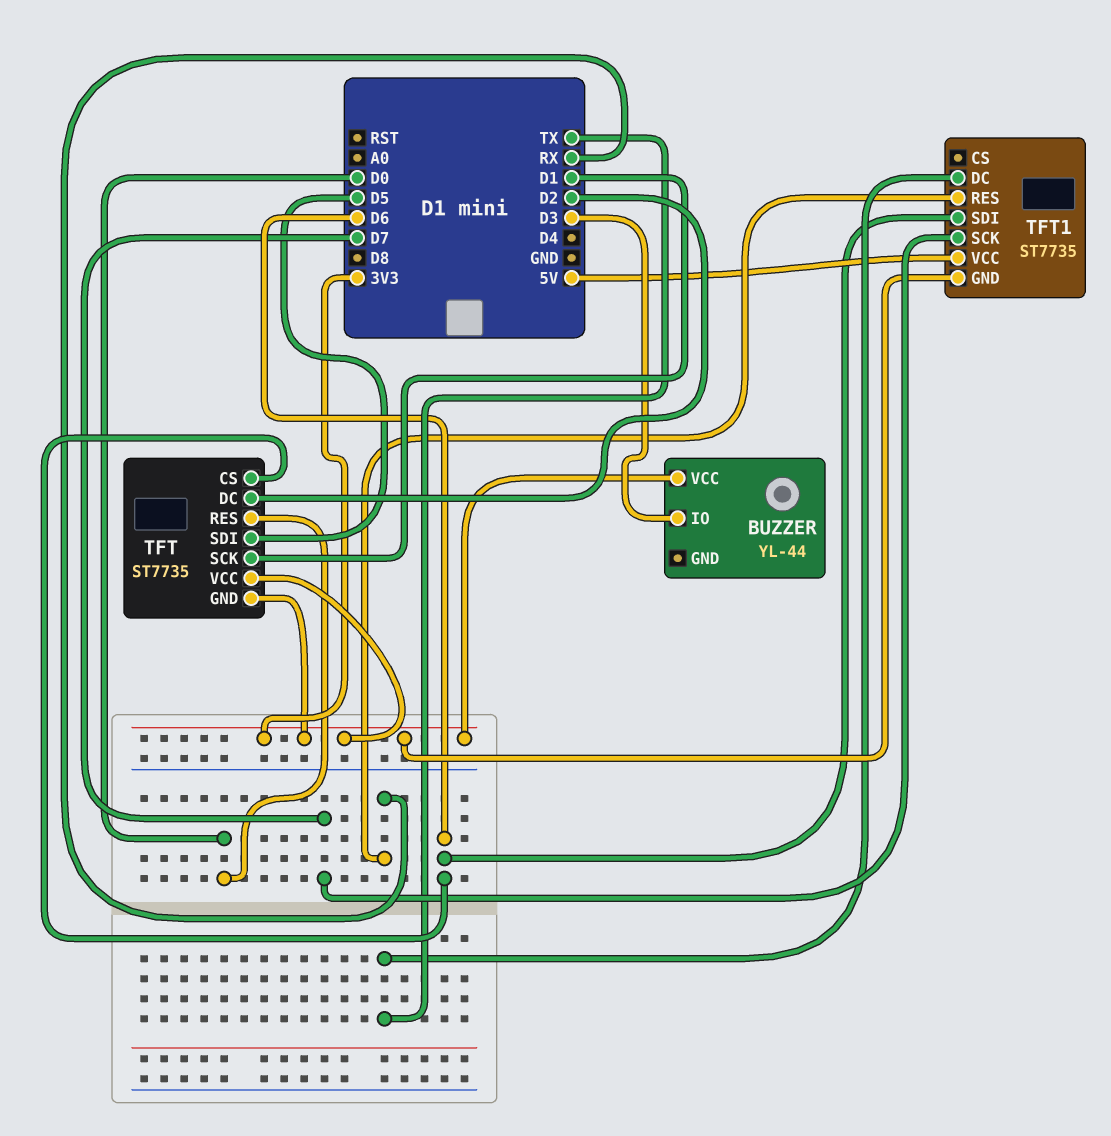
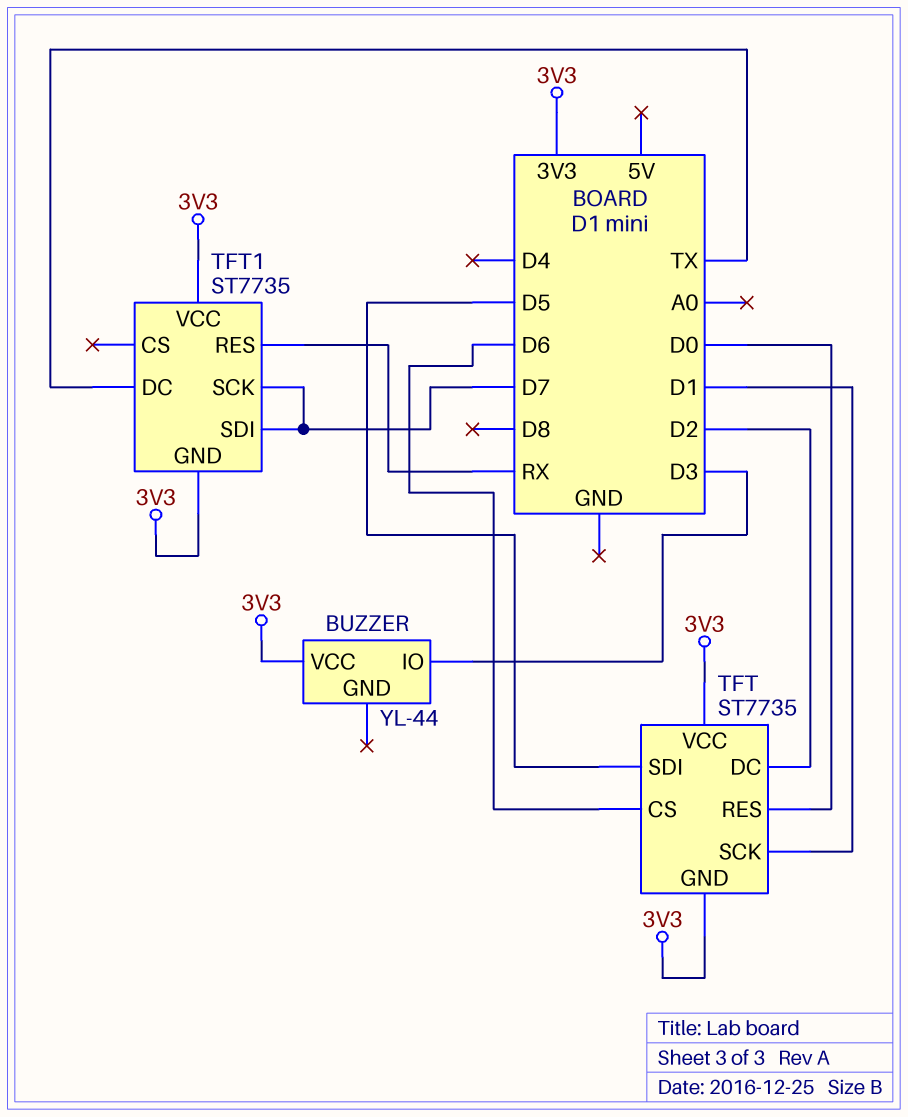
TFT1 pin SDI: D6 -> D7
TFT1 pin VCC: 5V -> 3V3

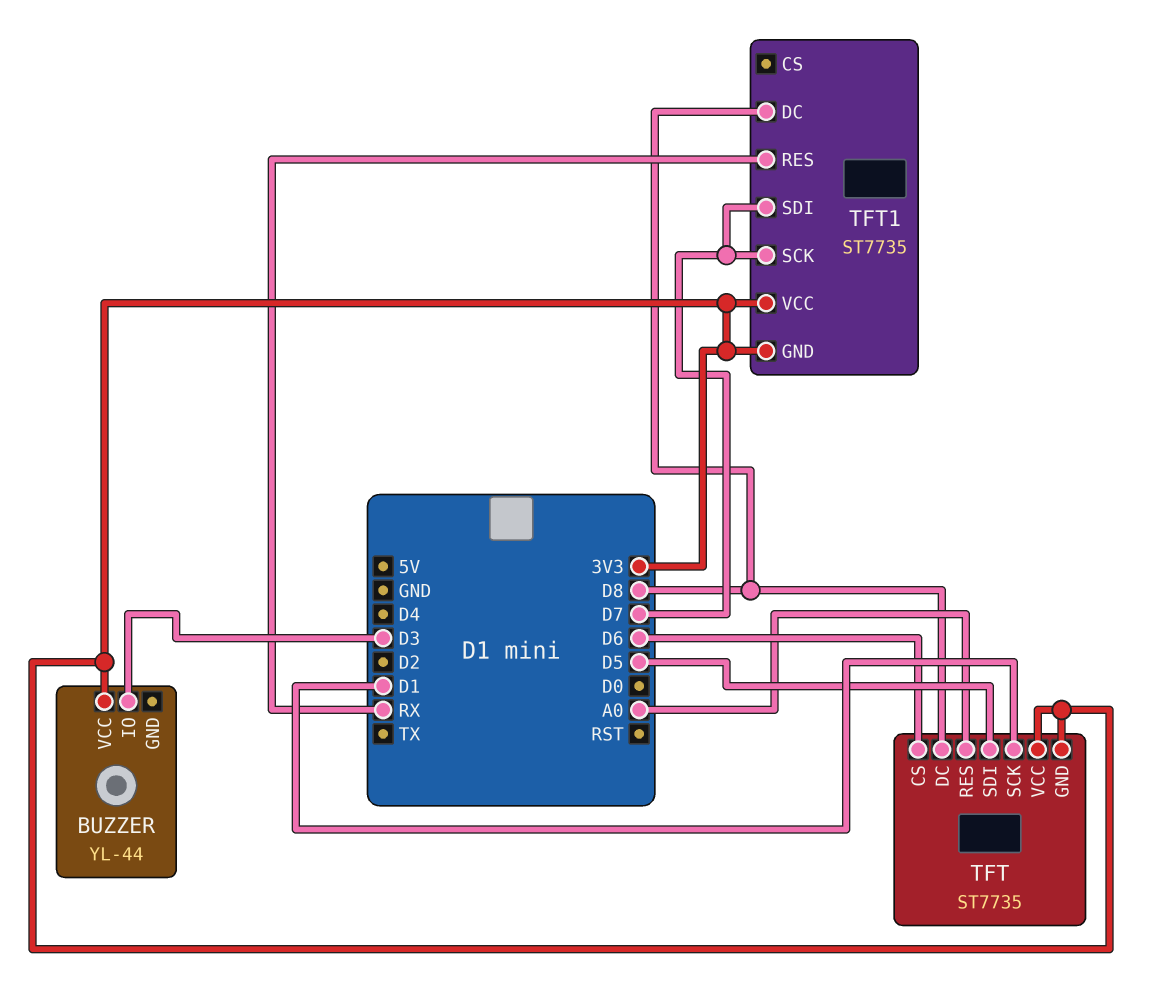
TFT pin DC: D2 -> D8
TFT pin RES: D0 -> A0
TFT1 pin DC: TX -> D8

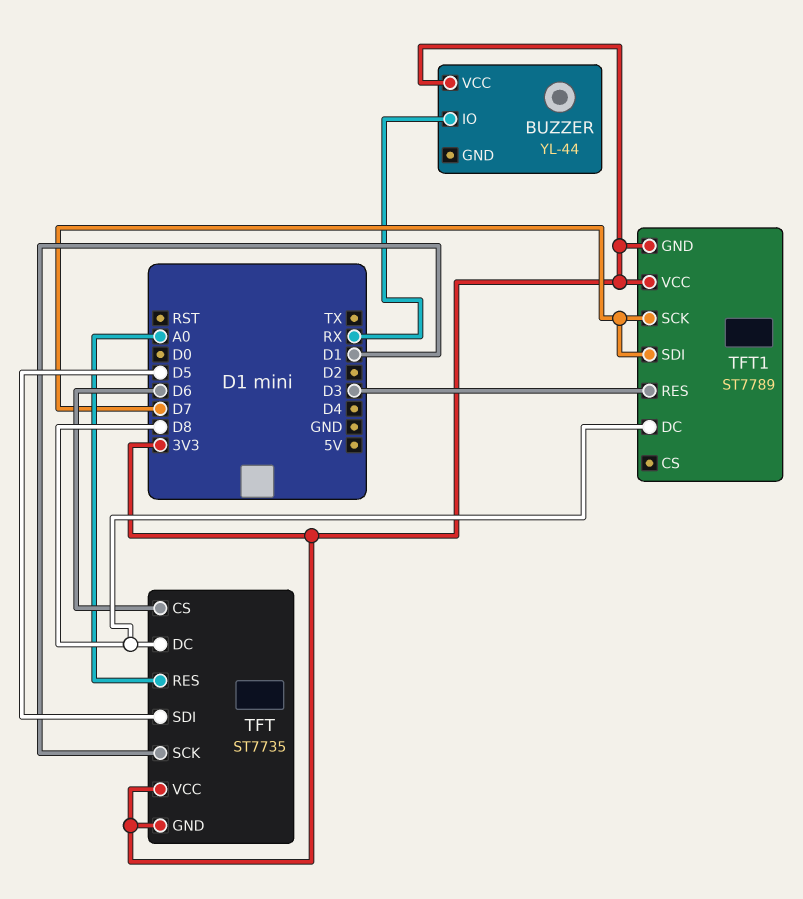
BUZZER pin IO: D3 -> RX
TFT1: ST7735 -> ST7789
TFT1 pin RES: RX -> D3

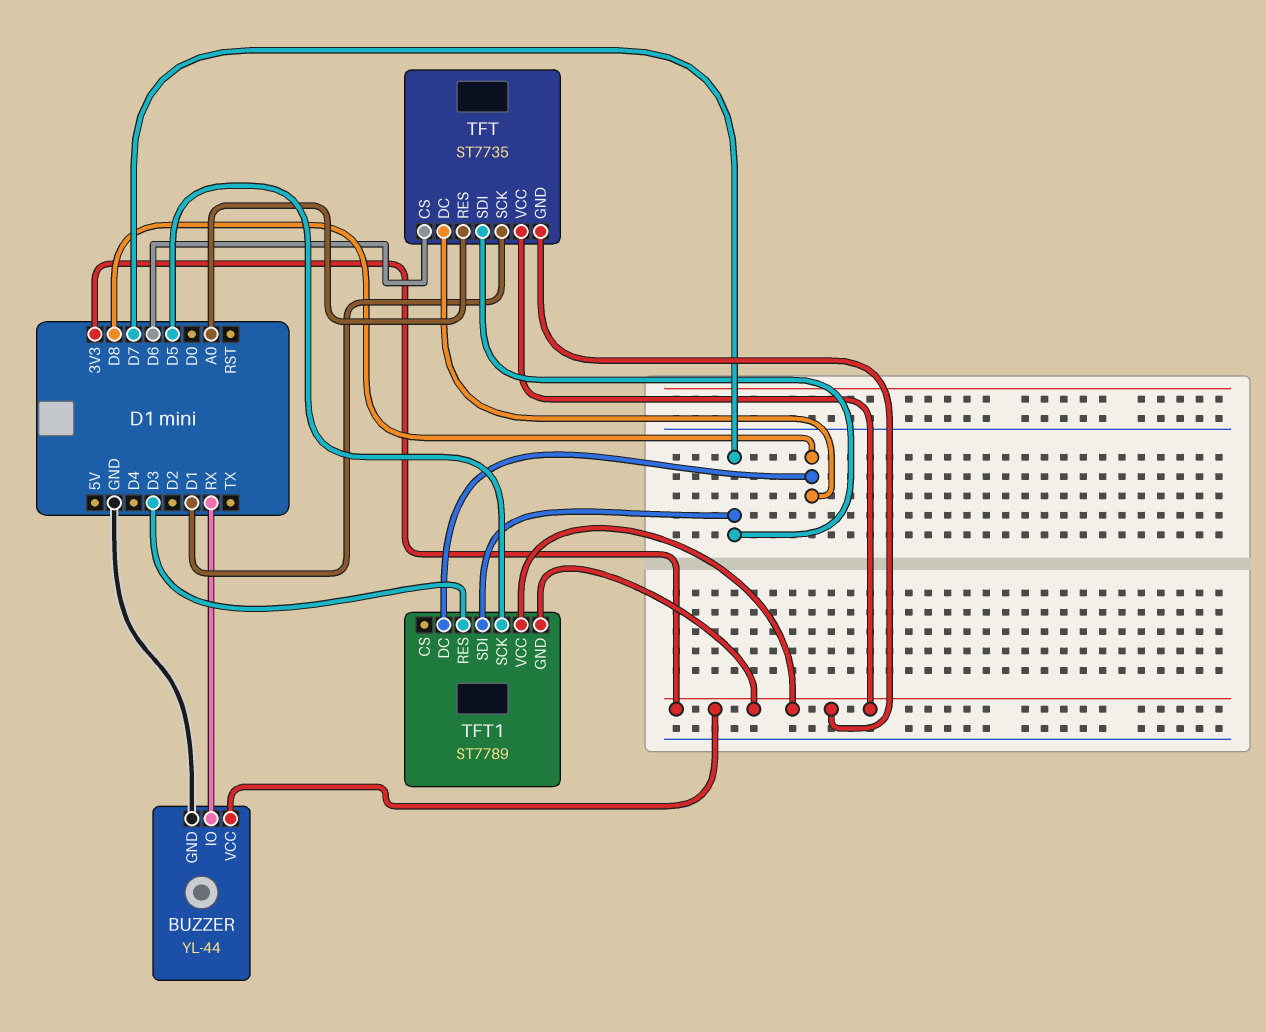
BUZZER pin GND: none -> GND
TFT pin SDI: D5 -> D7
TFT1 pin SCK: D7 -> D5

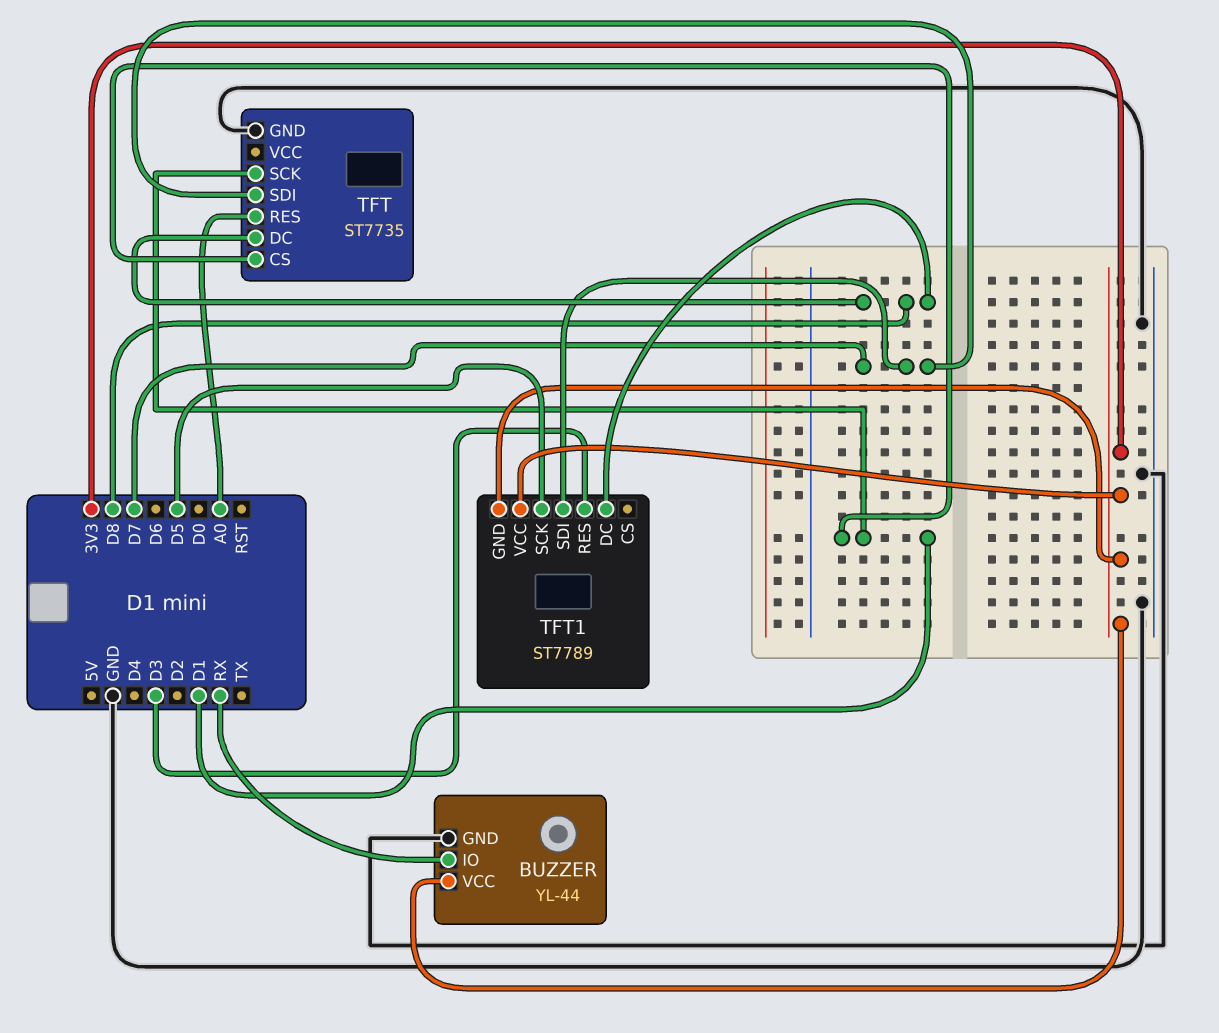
TFT pin CS: D6 -> D1
TFT pin GND: 3V3 -> GND
TFT pin VCC: 3V3 -> none

